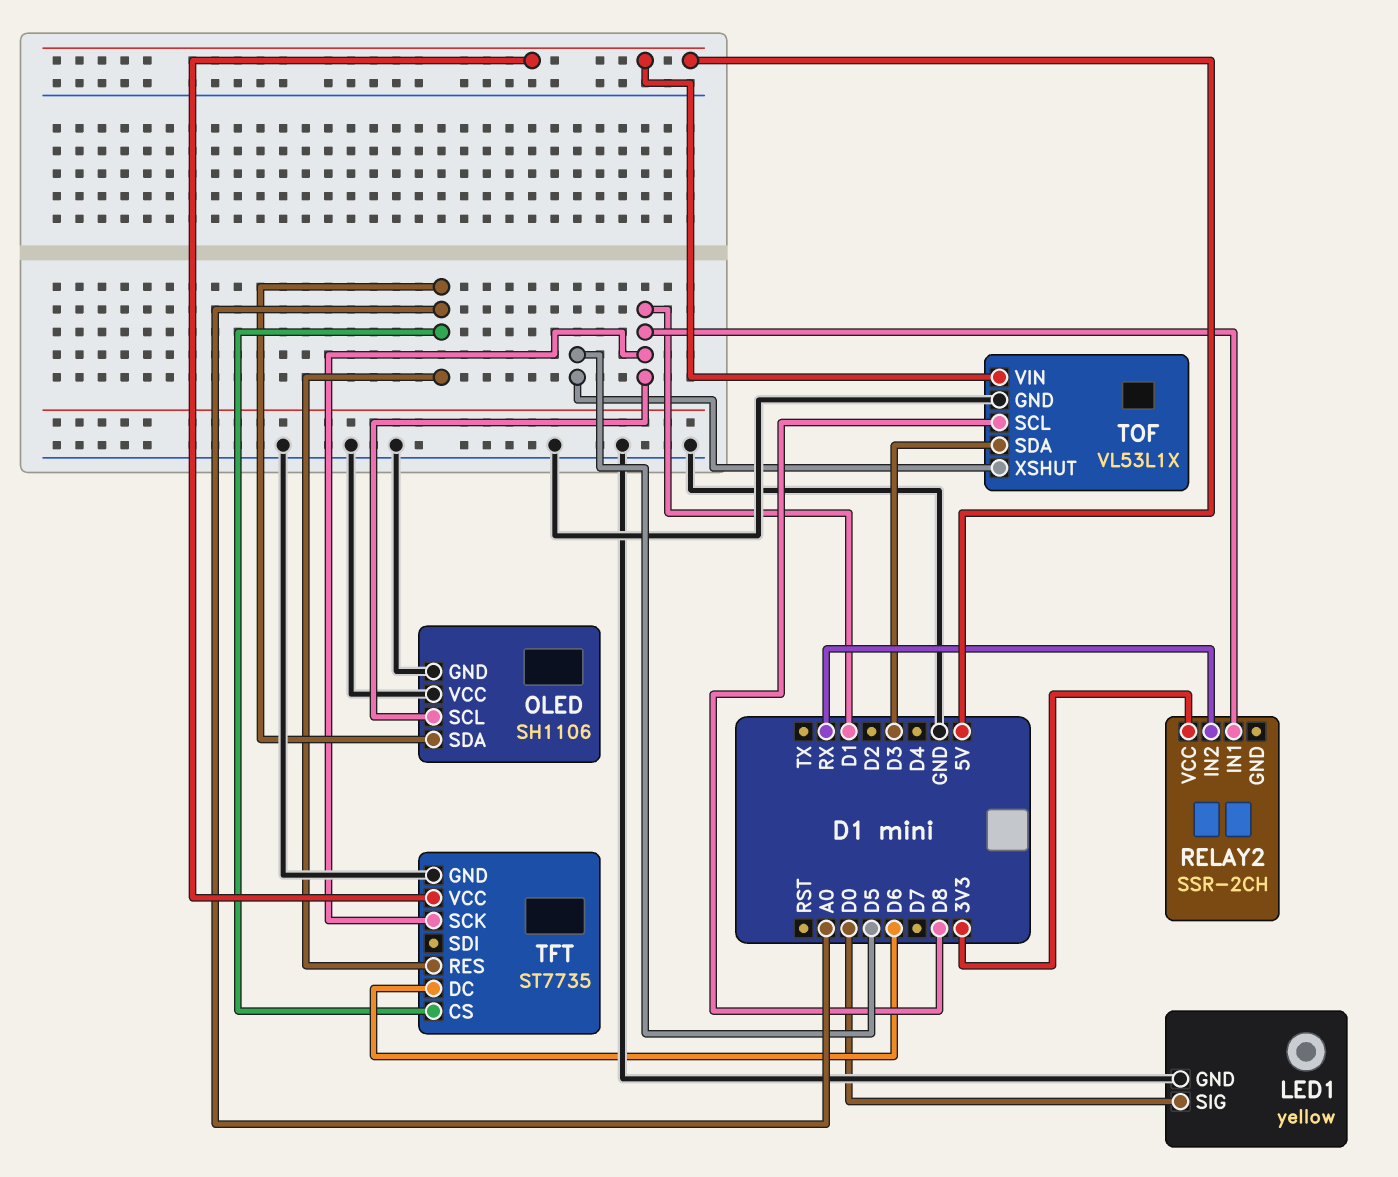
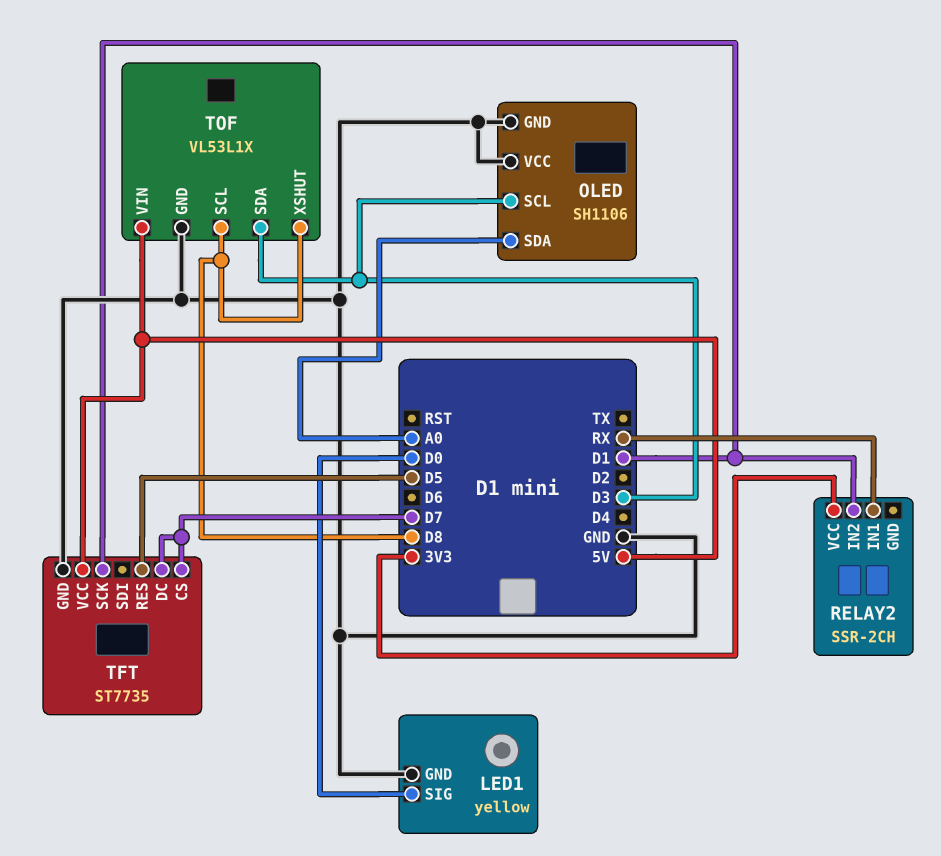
OLED pin SCL: D1 -> D3
RELAY2 pin IN1: D1 -> RX
RELAY2 pin IN2: RX -> D1
TFT pin CS: A0 -> D7
TFT pin DC: D6 -> D7
TFT pin RES: A0 -> D5
TOF pin XSHUT: D5 -> D8

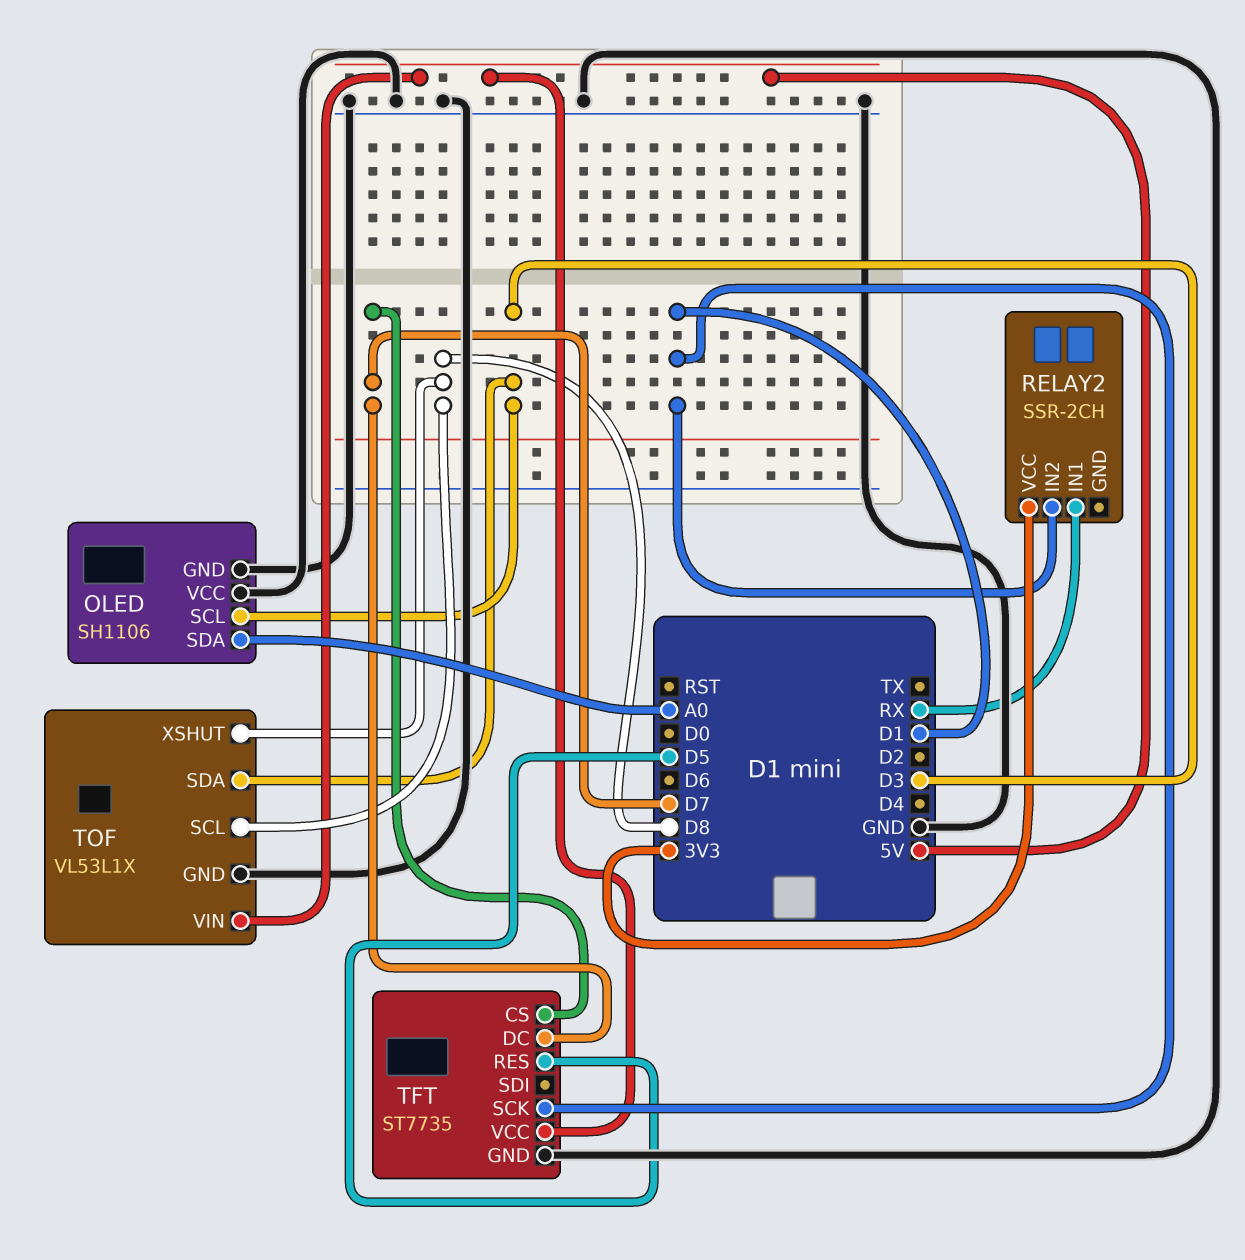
LED1: yellow -> none
LED1 pin GND: GND -> none
LED1 pin SIG: D0 -> none

